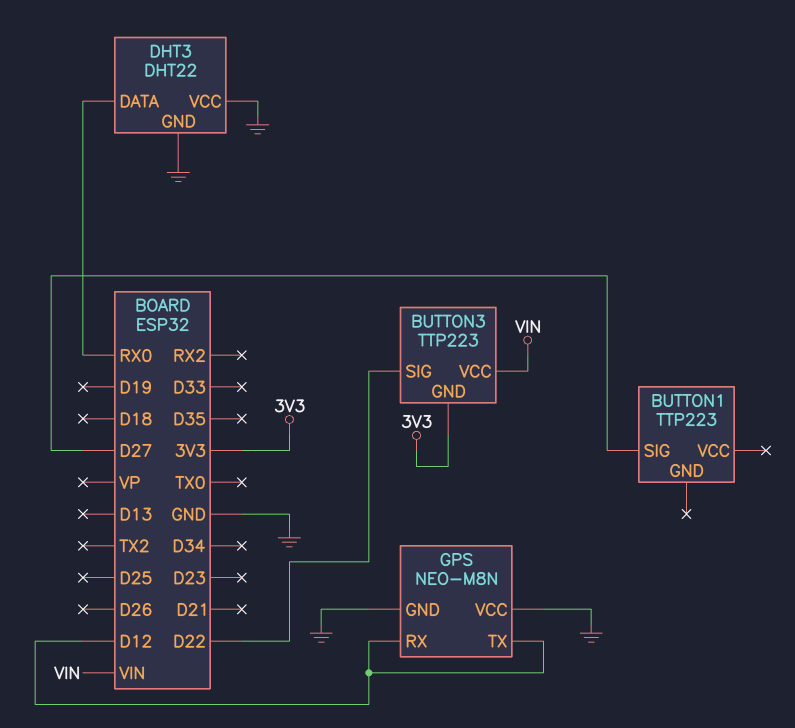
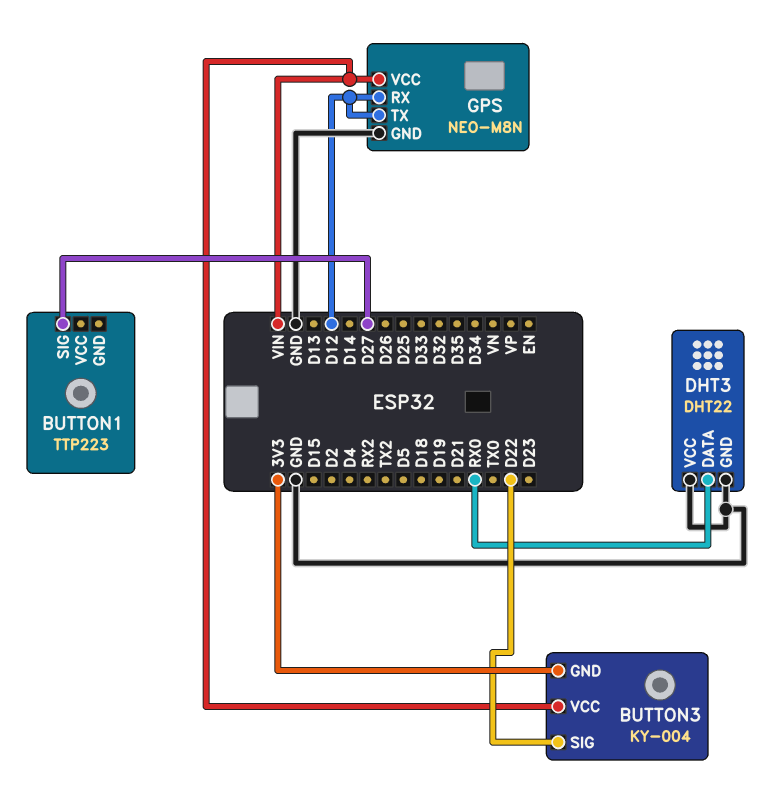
BUTTON3: TTP223 -> KY-004
GPS pin VCC: GND -> VIN

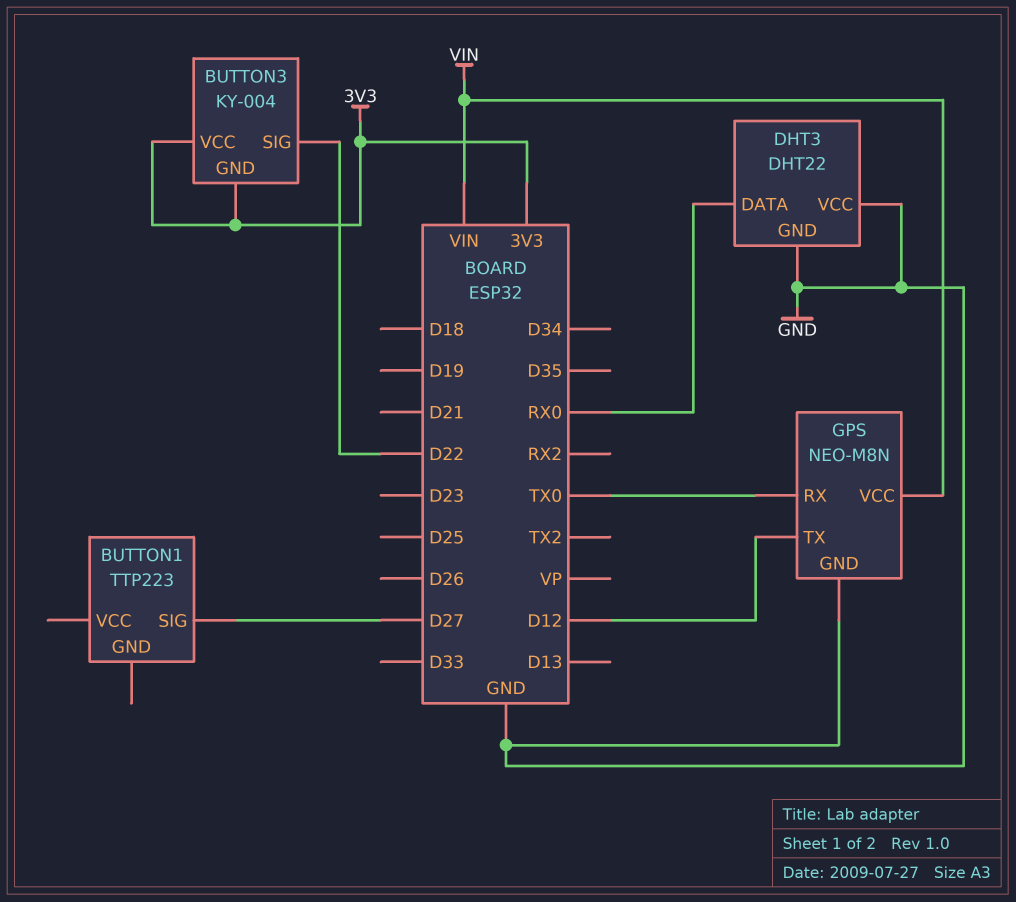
BUTTON3 pin VCC: VIN -> 3V3
GPS pin RX: D12 -> TX0

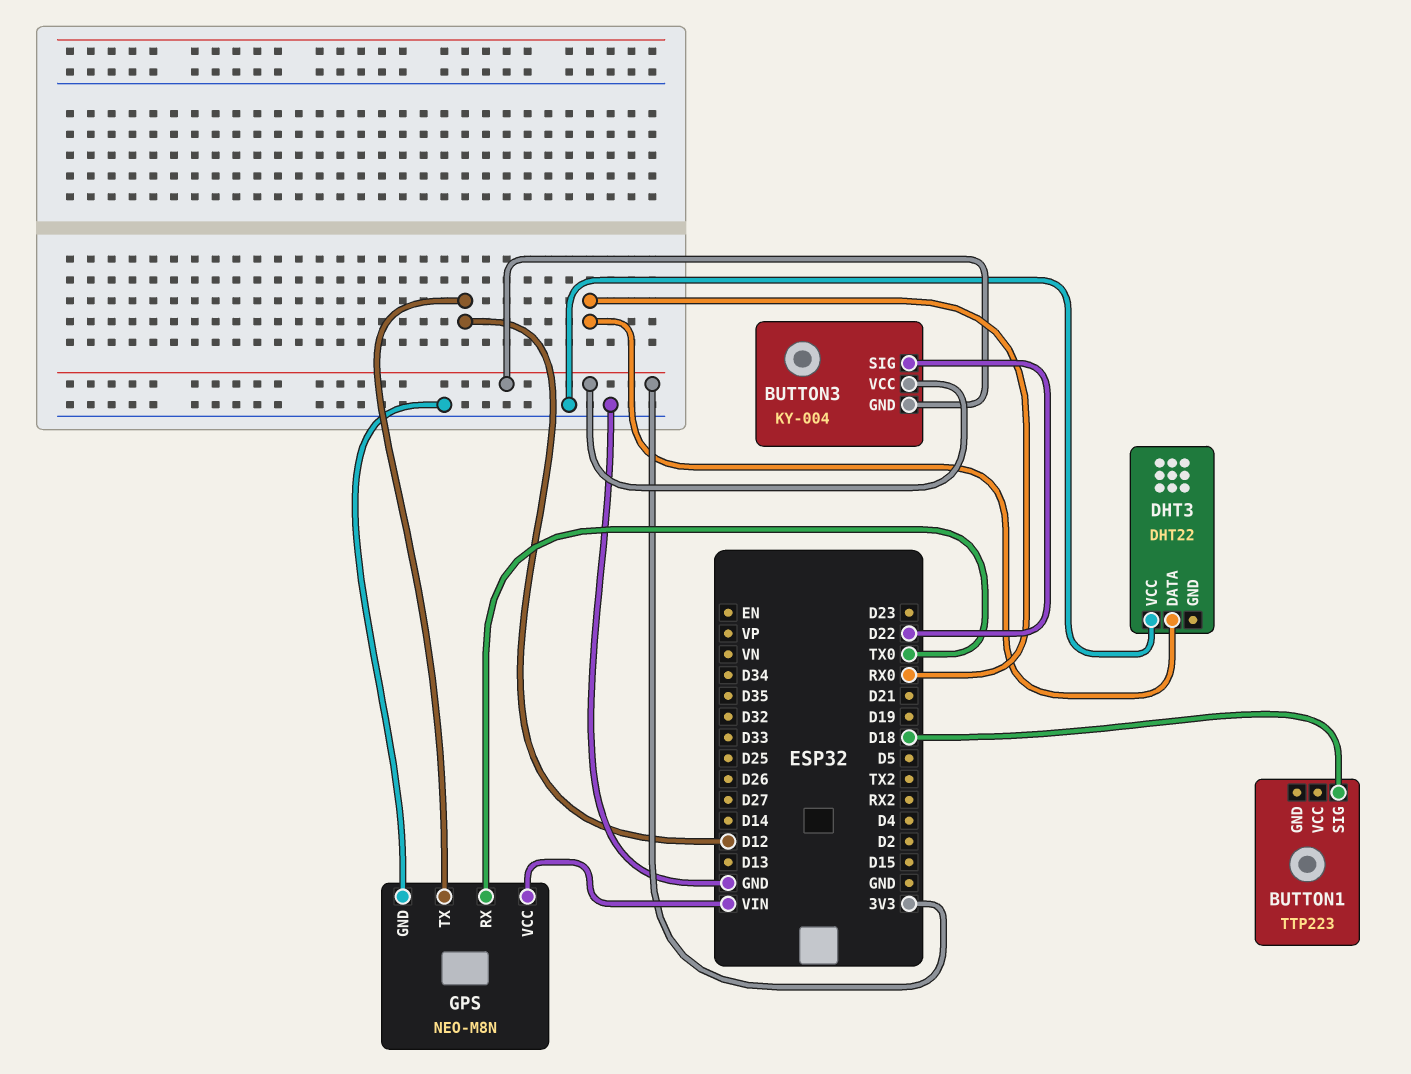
BUTTON1 pin SIG: D27 -> D18
DHT3 pin GND: GND -> none

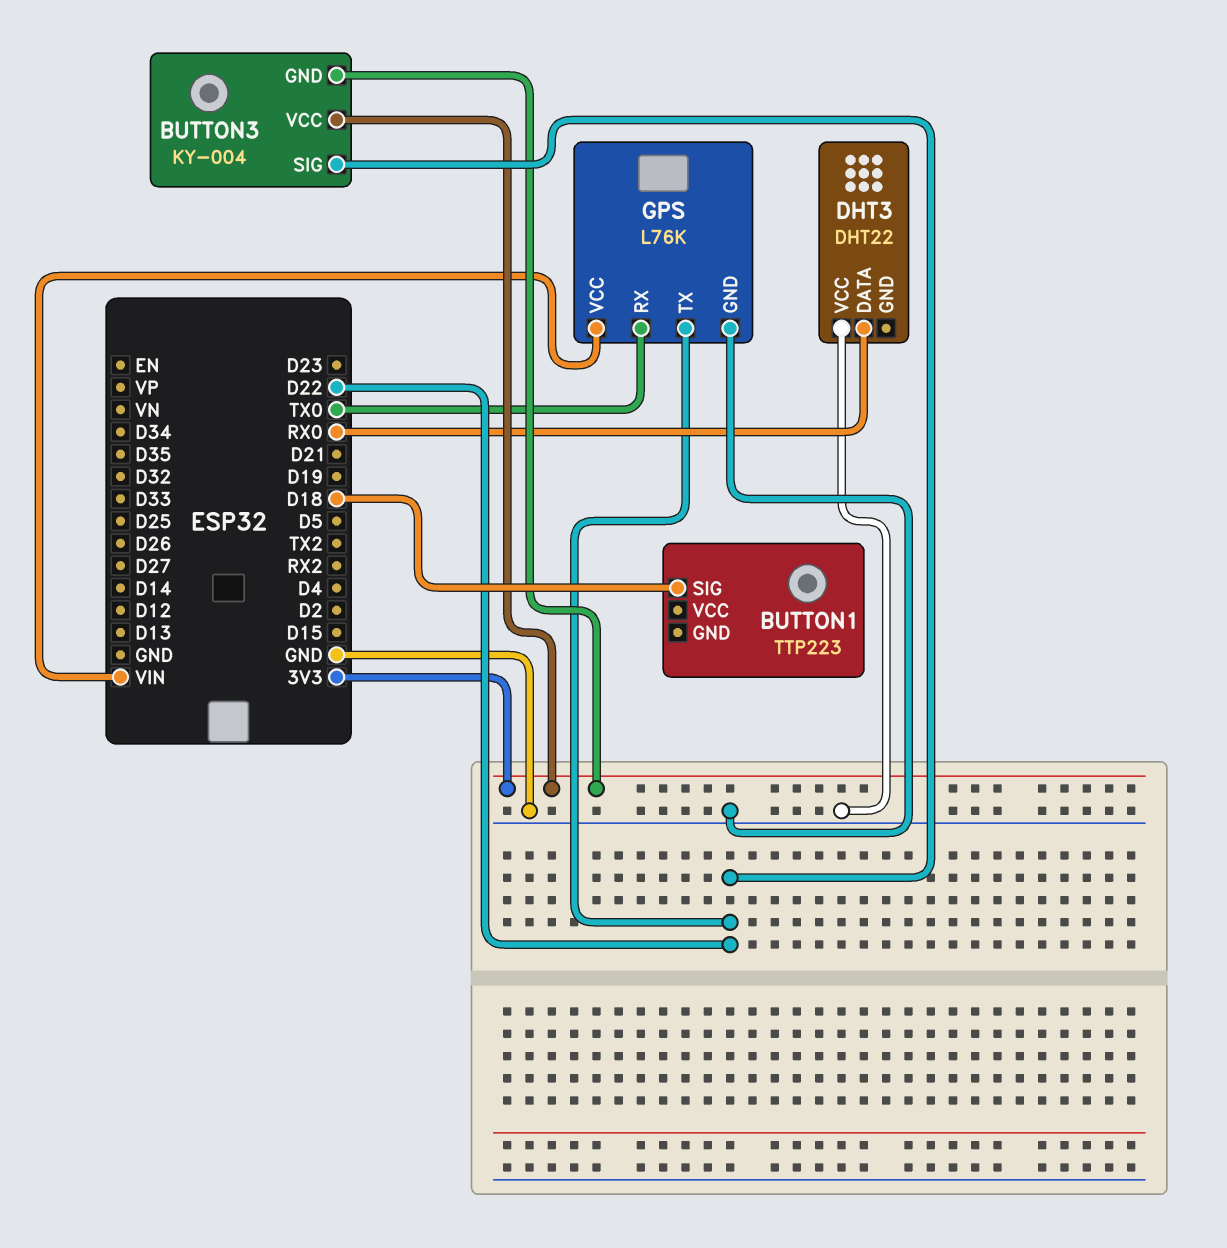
GPS: NEO-M8N -> L76K
GPS pin TX: D12 -> D22

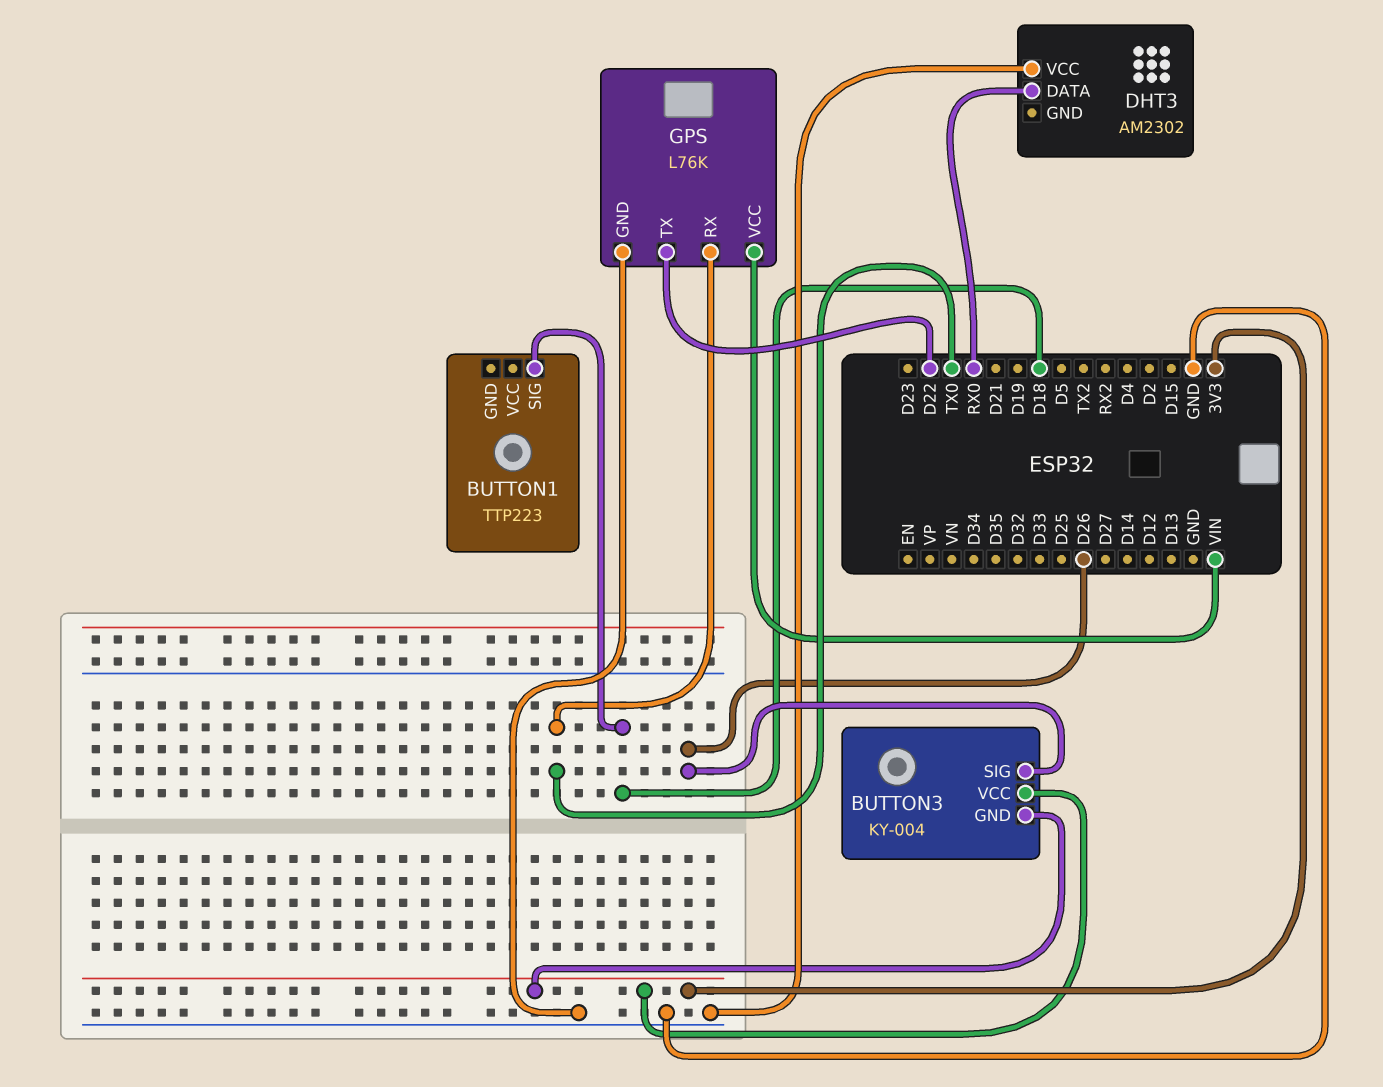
BUTTON3 pin SIG: D22 -> D26
DHT3: DHT22 -> AM2302

